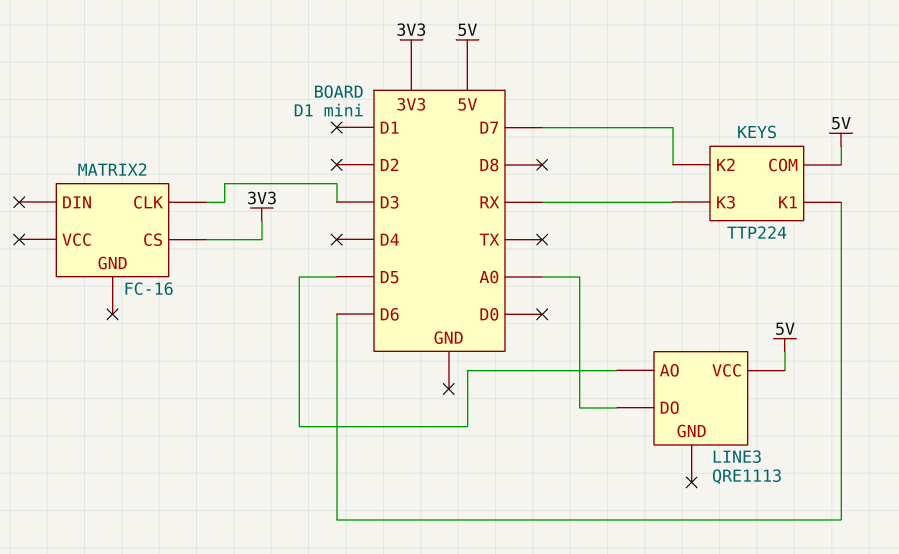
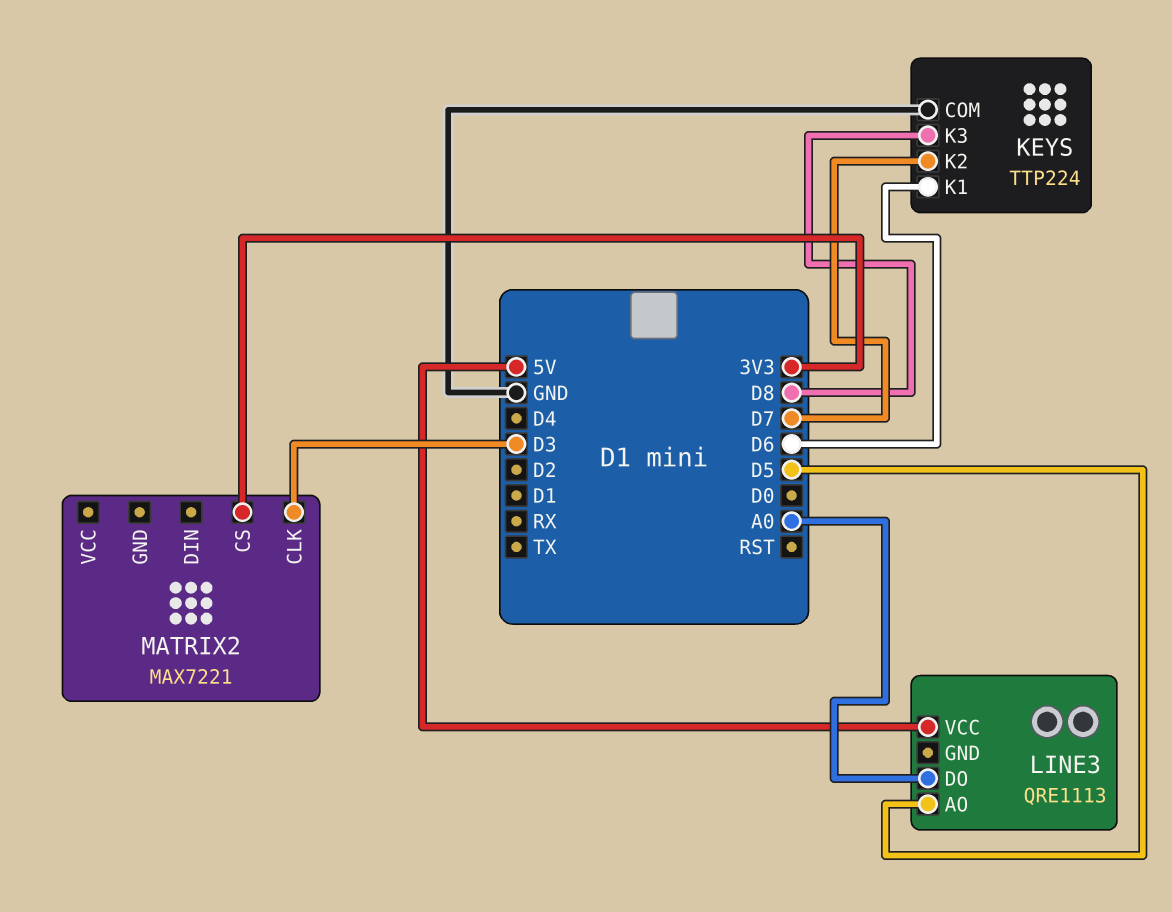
KEYS pin COM: 5V -> GND
KEYS pin K3: RX -> D8
MATRIX2: FC-16 -> MAX7221

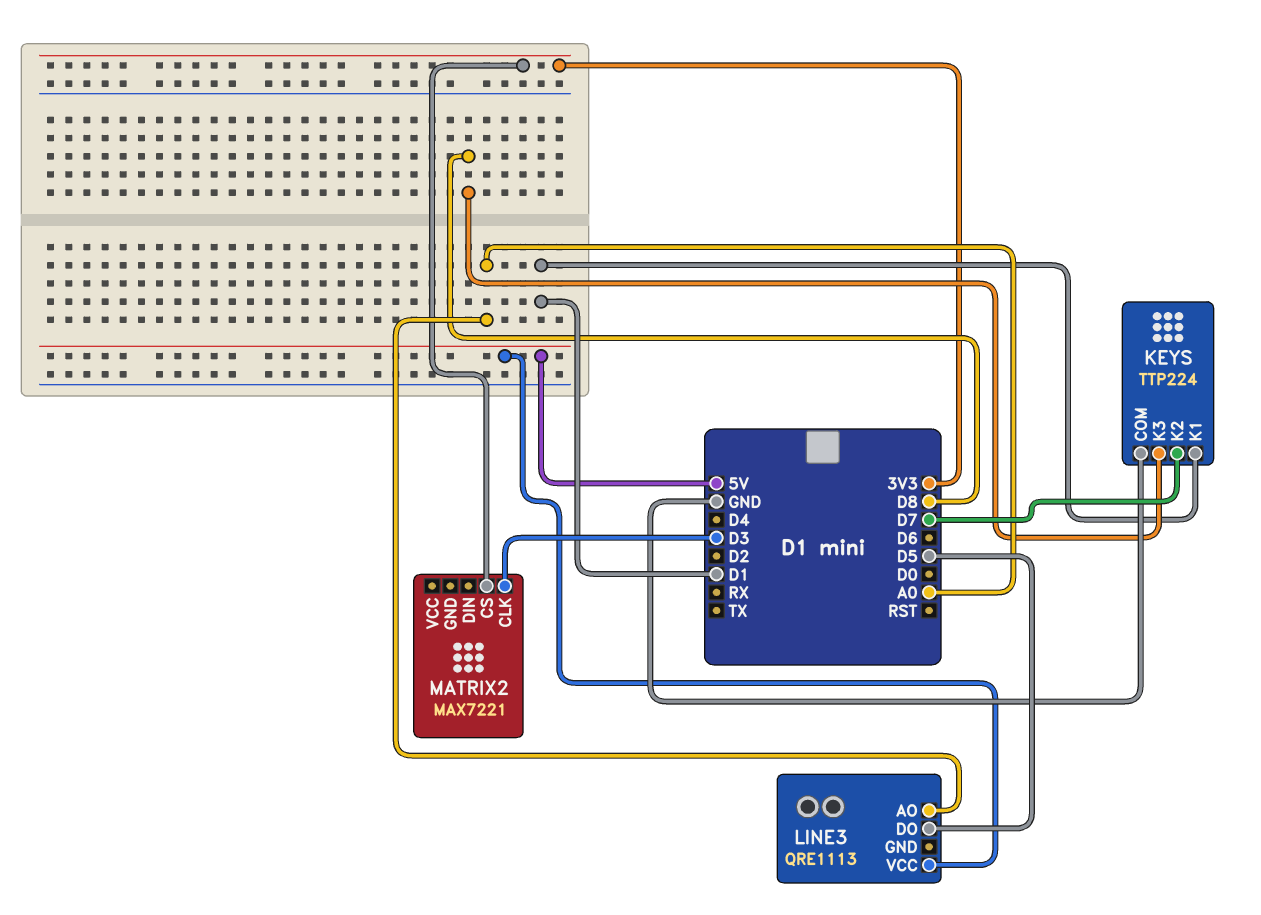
KEYS pin K1: D6 -> D1
LINE3 pin AO: D5 -> A0
LINE3 pin DO: A0 -> D5

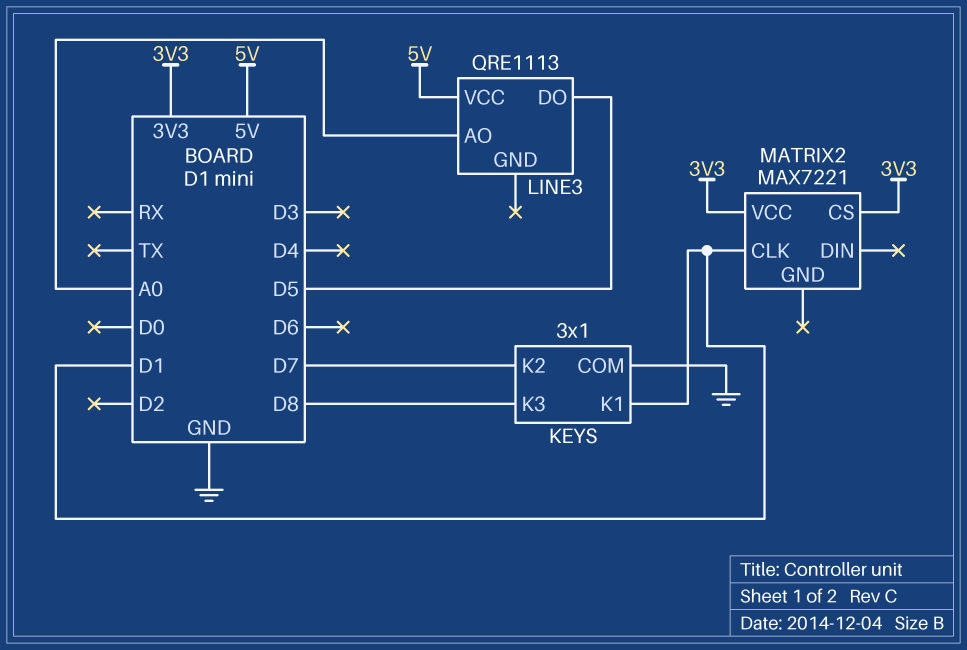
KEYS: TTP224 -> 3x1
MATRIX2 pin CLK: D3 -> D1
MATRIX2 pin VCC: none -> 3V3

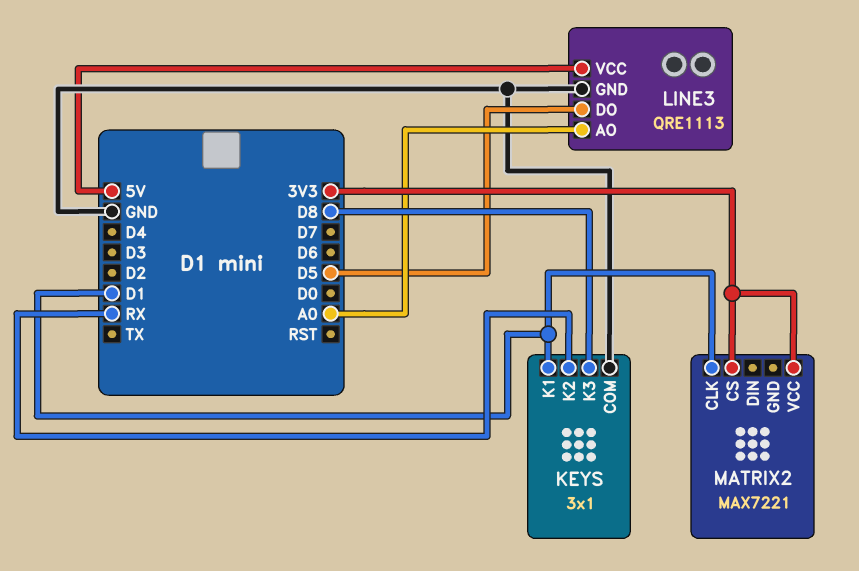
KEYS pin K2: D7 -> RX
LINE3 pin GND: none -> GND

